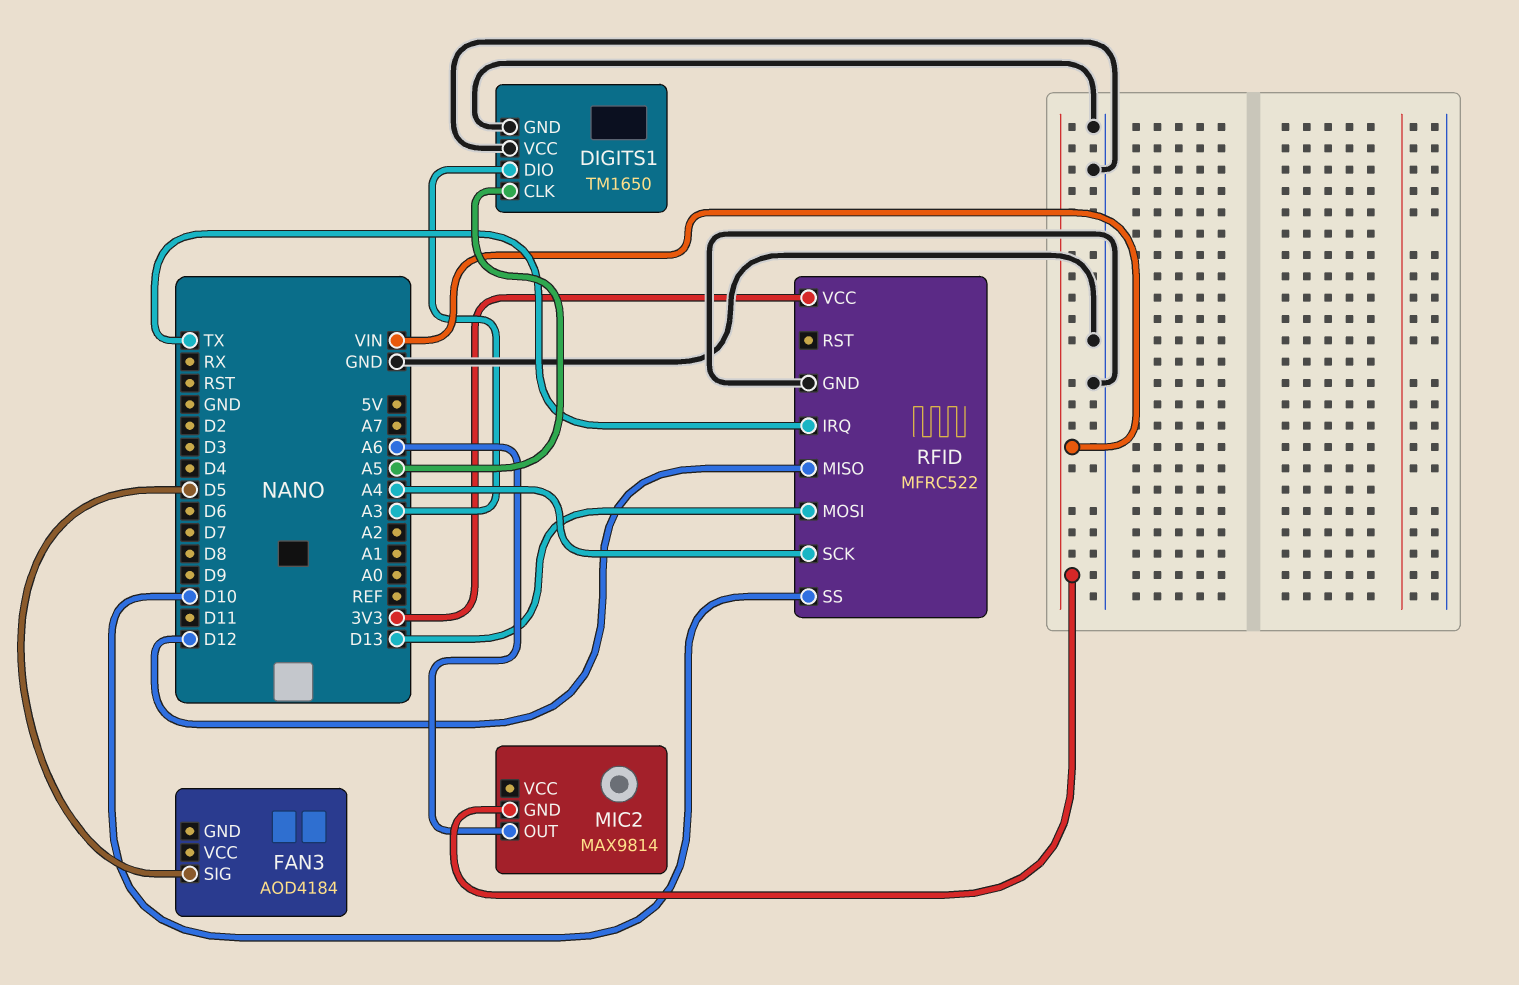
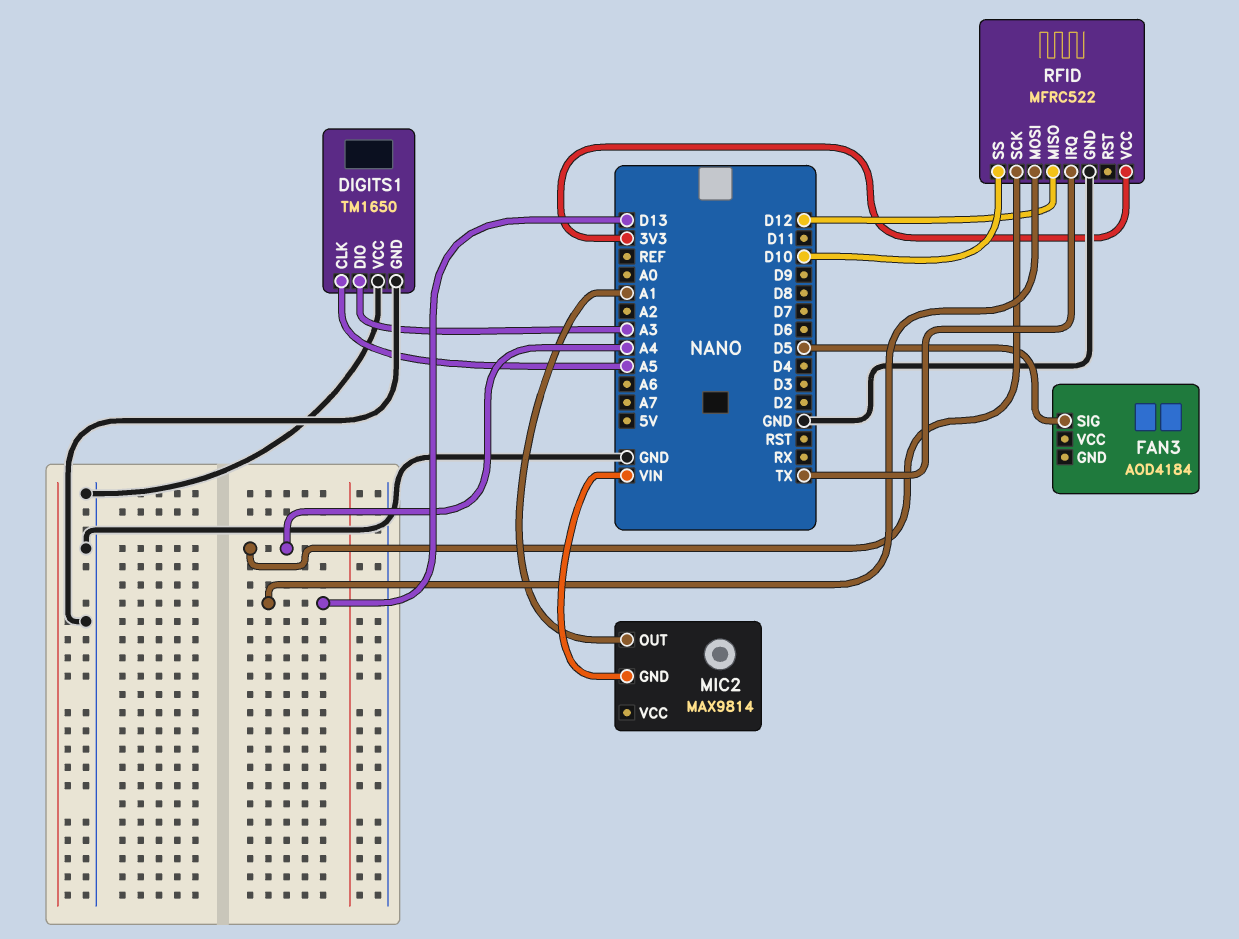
MIC2 pin OUT: A6 -> A1

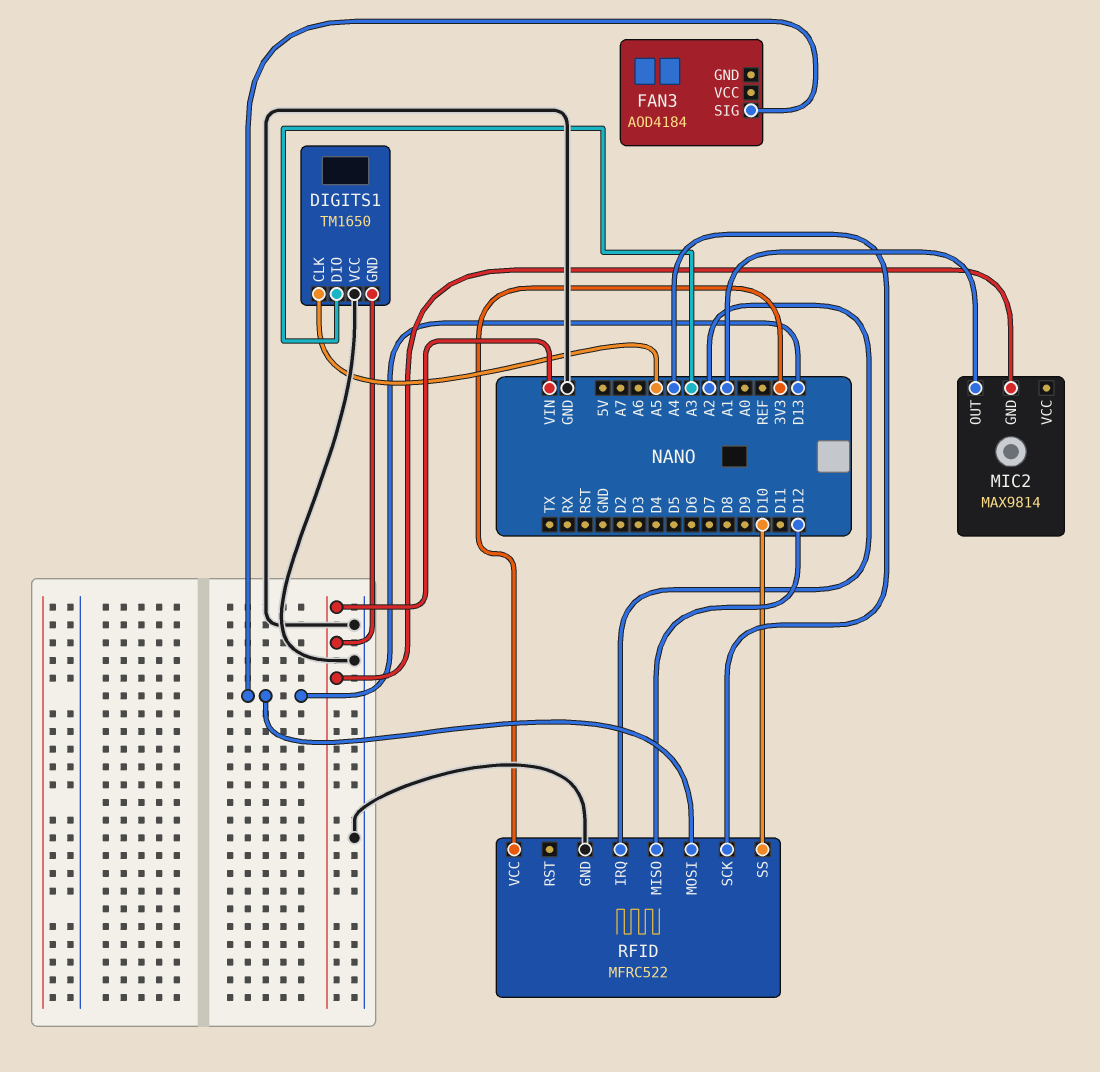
DIGITS1 pin GND: GND -> VIN
FAN3 pin SIG: D5 -> D13
RFID pin IRQ: TX -> A2

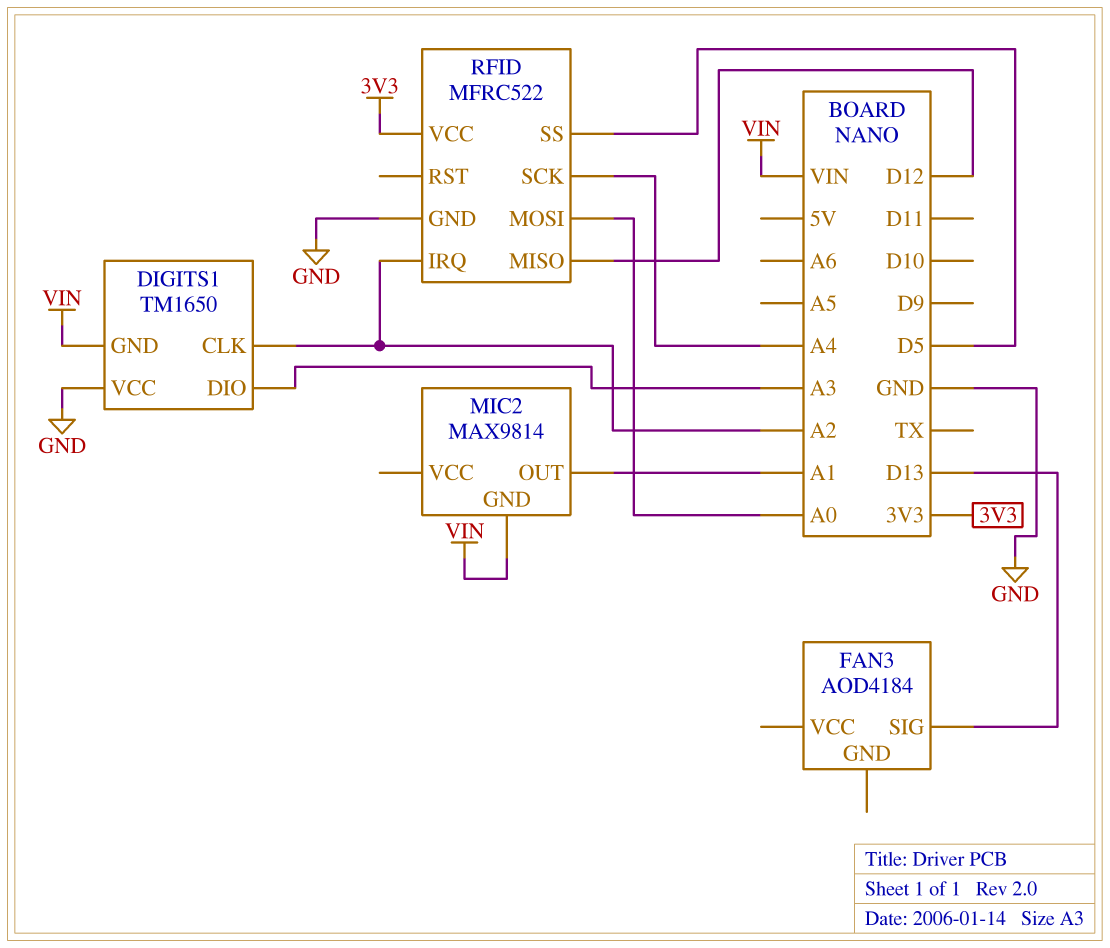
DIGITS1 pin CLK: A5 -> A2
RFID pin MOSI: D13 -> A0
RFID pin SS: D10 -> D5

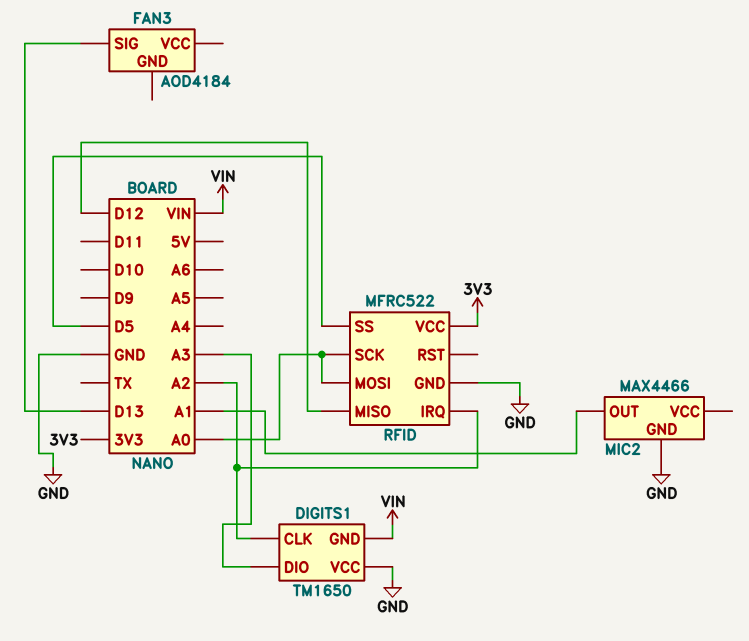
MIC2: MAX9814 -> MAX4466
MIC2 pin GND: VIN -> GND
RFID pin SCK: A4 -> A0

